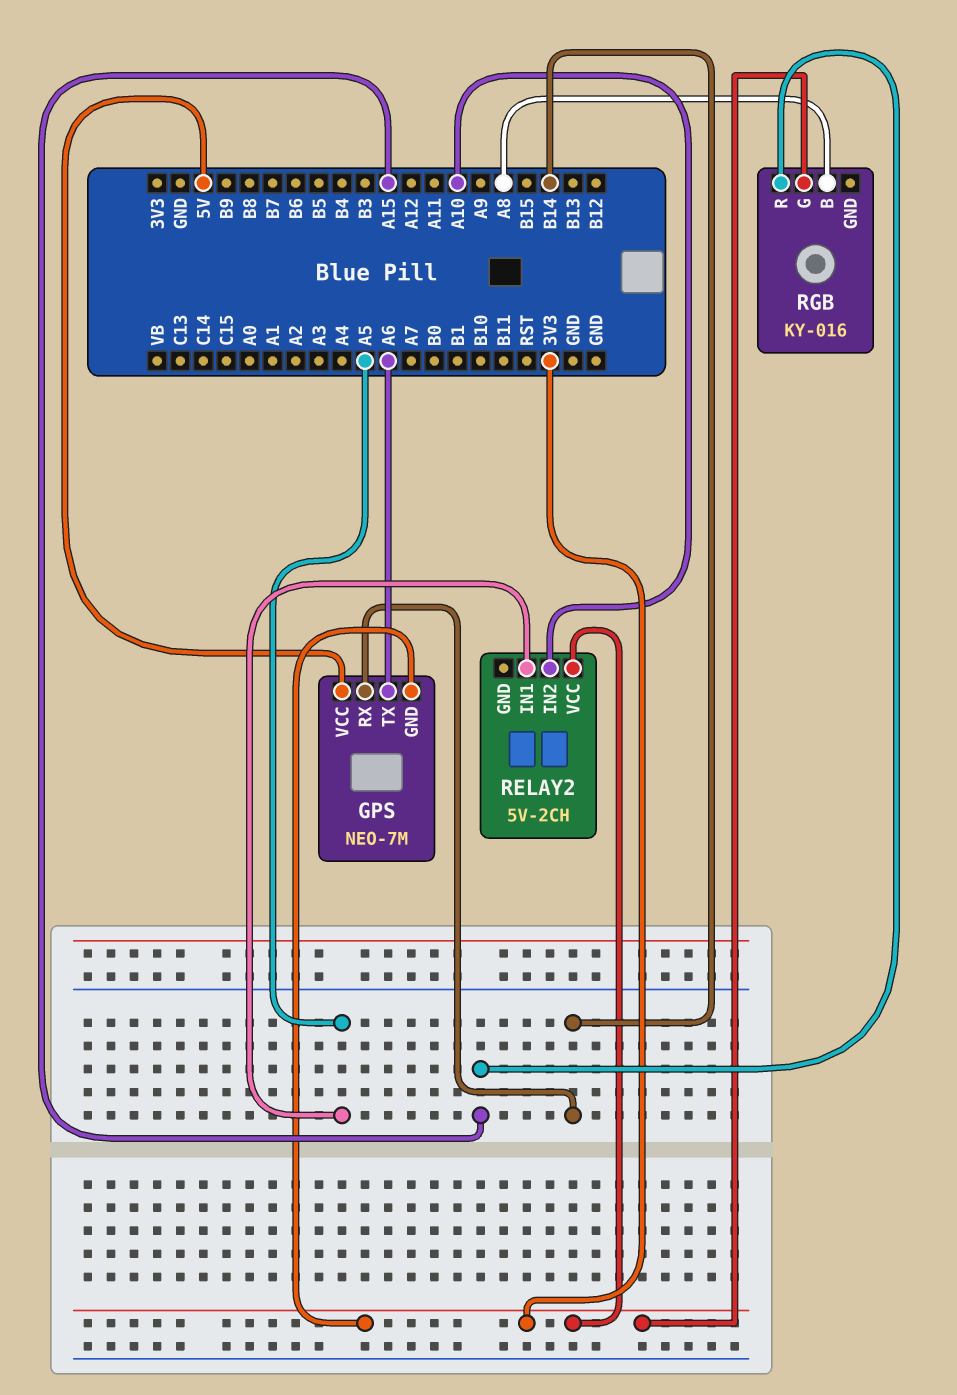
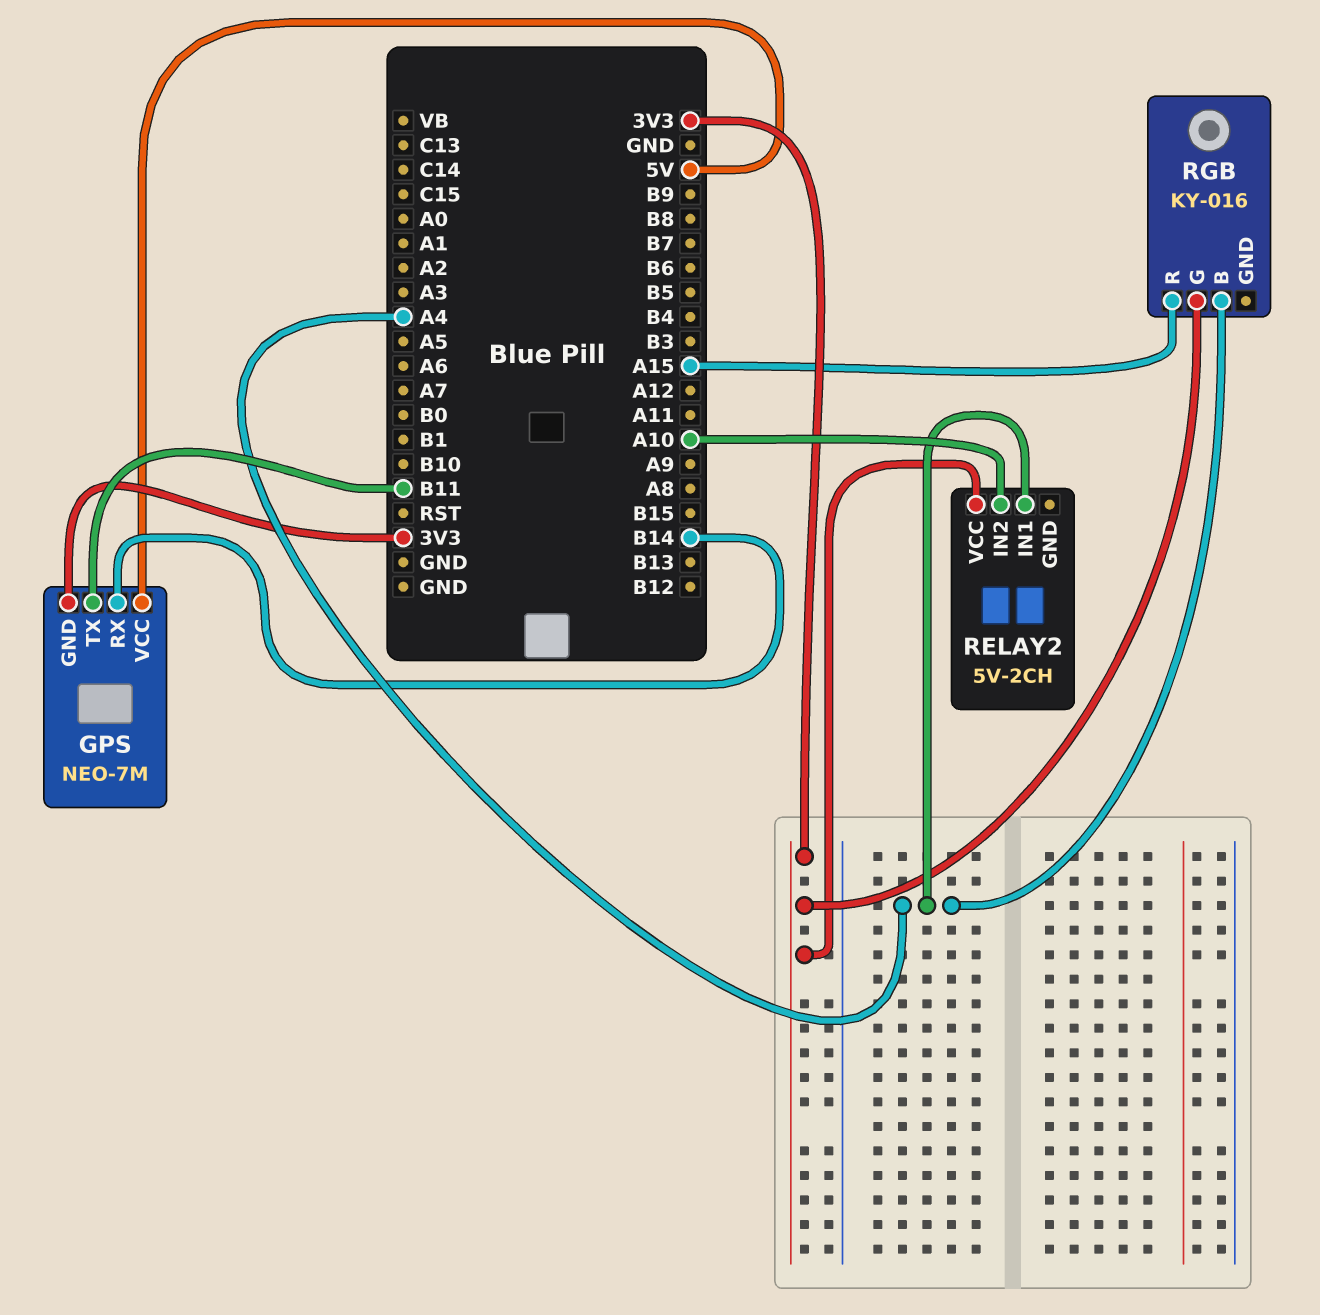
GPS pin TX: A6 -> B11
RELAY2 pin IN1: A5 -> A4
RGB pin B: A8 -> A4

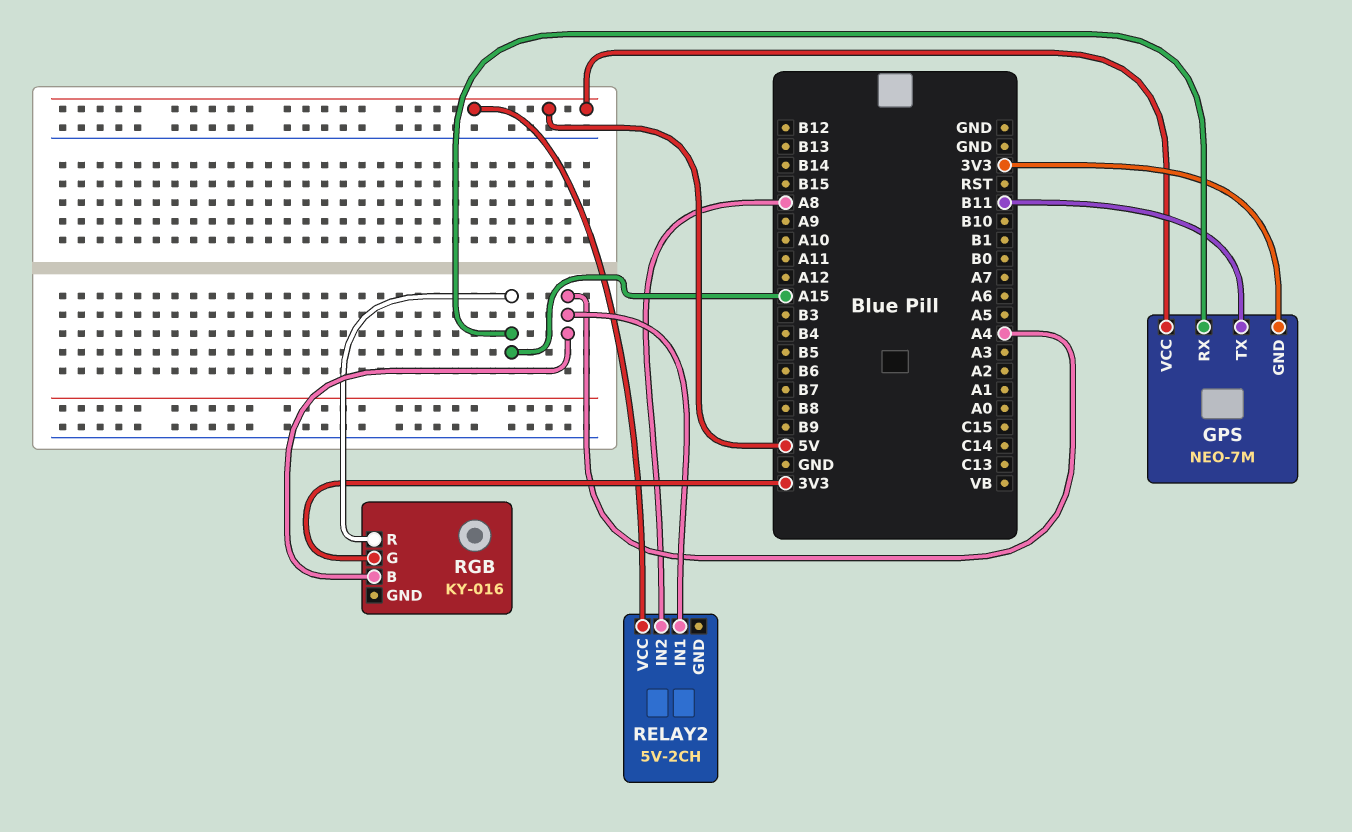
GPS pin RX: B14 -> A15
RELAY2 pin IN2: A10 -> A8
RELAY2 pin VCC: 3V3 -> 5V

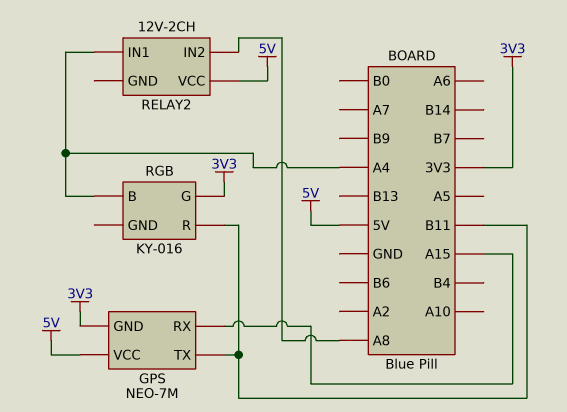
RELAY2: 5V-2CH -> 12V-2CH
RGB pin R: A15 -> B11

